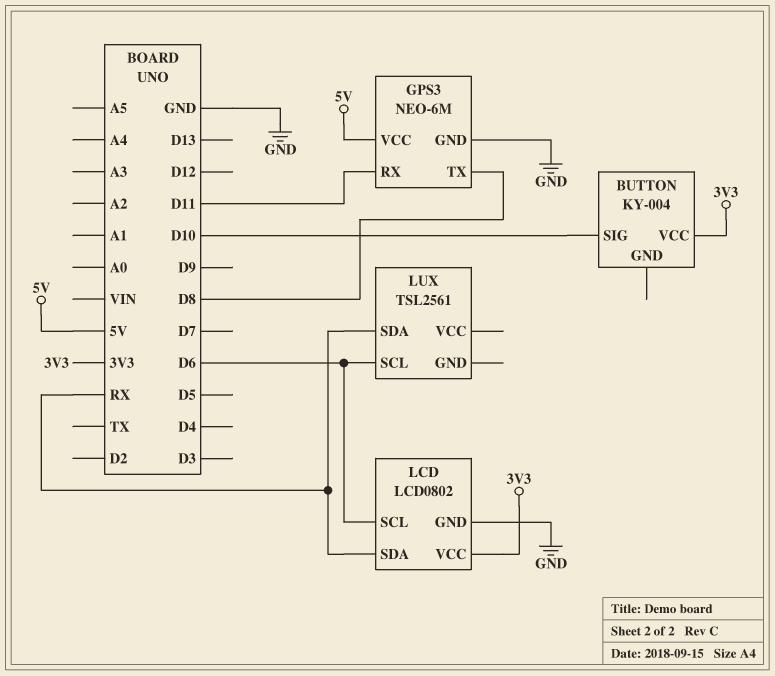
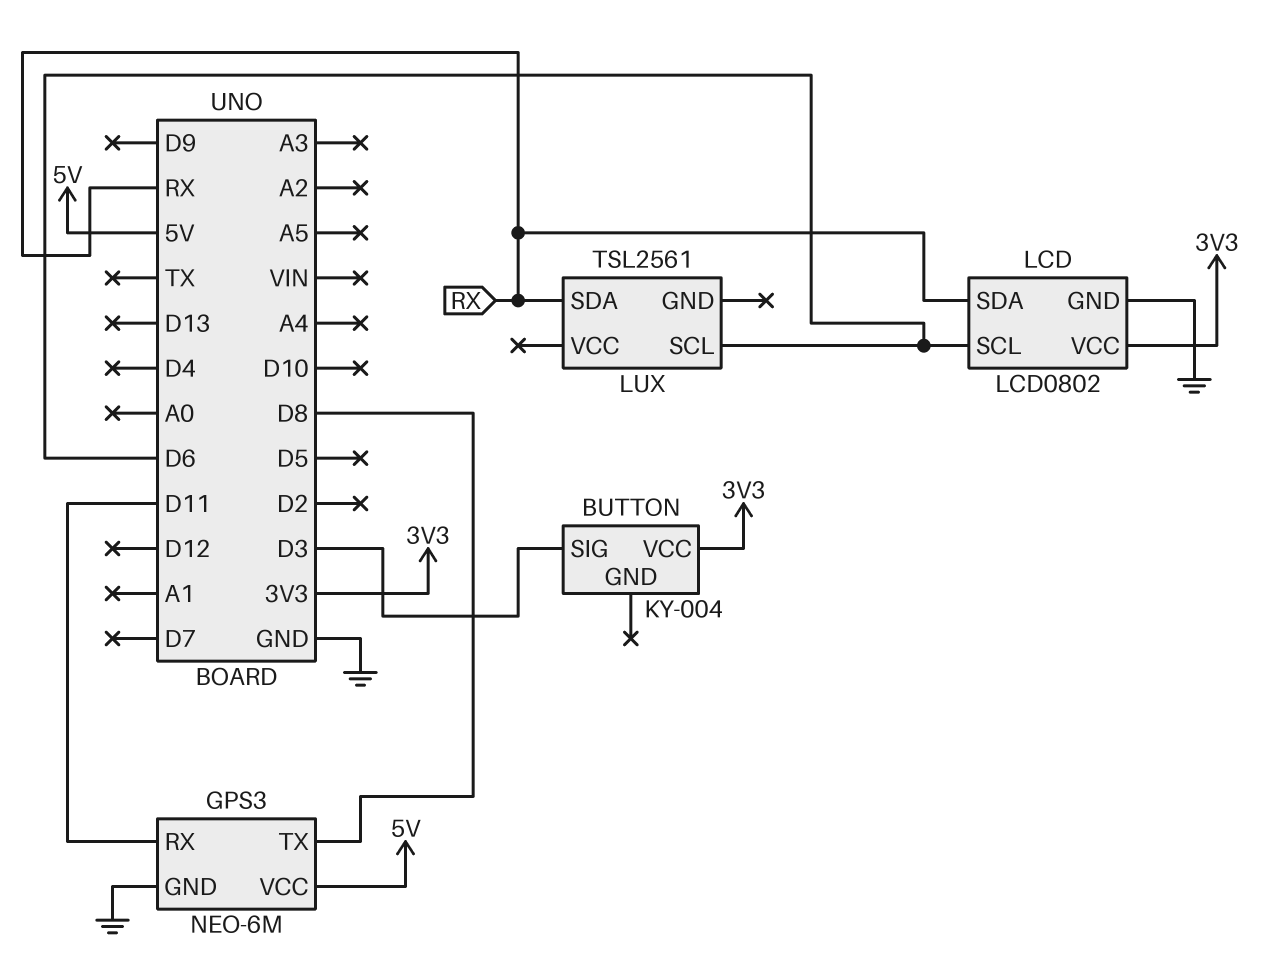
BUTTON pin SIG: D10 -> D3

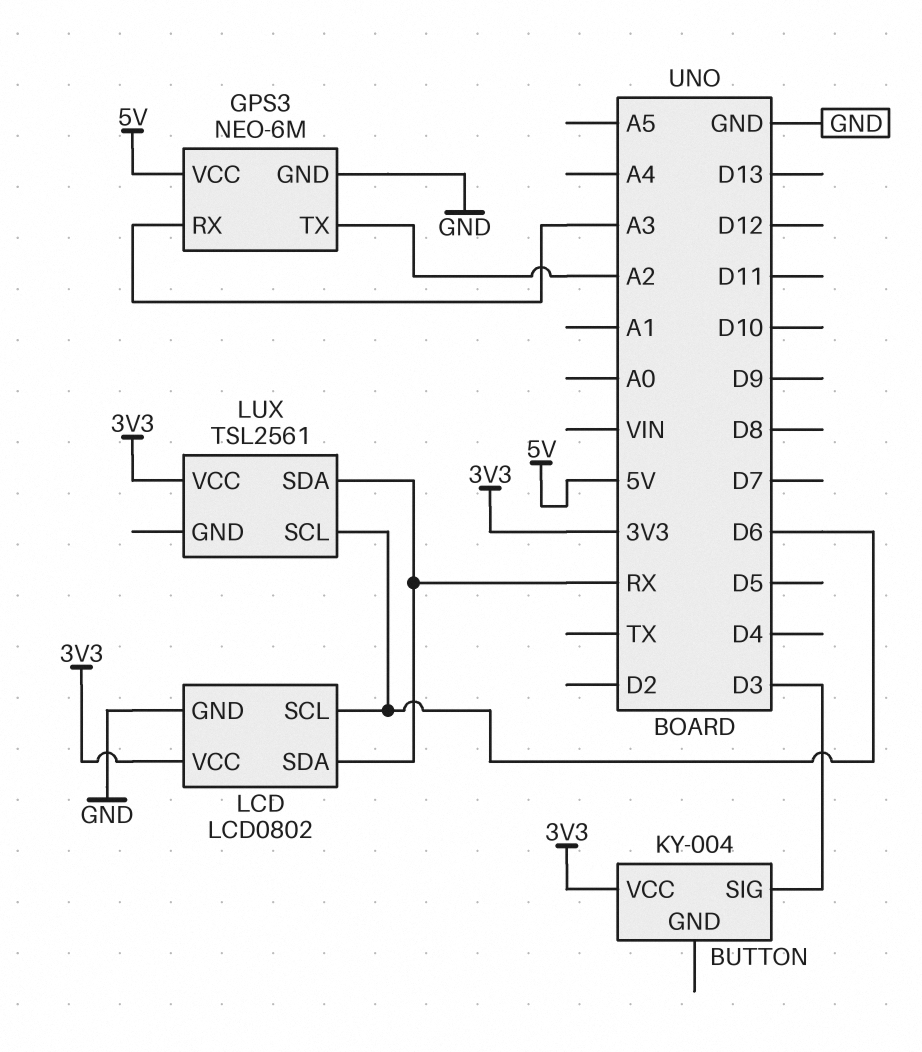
GPS3 pin RX: D11 -> A3
GPS3 pin TX: D8 -> A2
LUX pin VCC: none -> 3V3

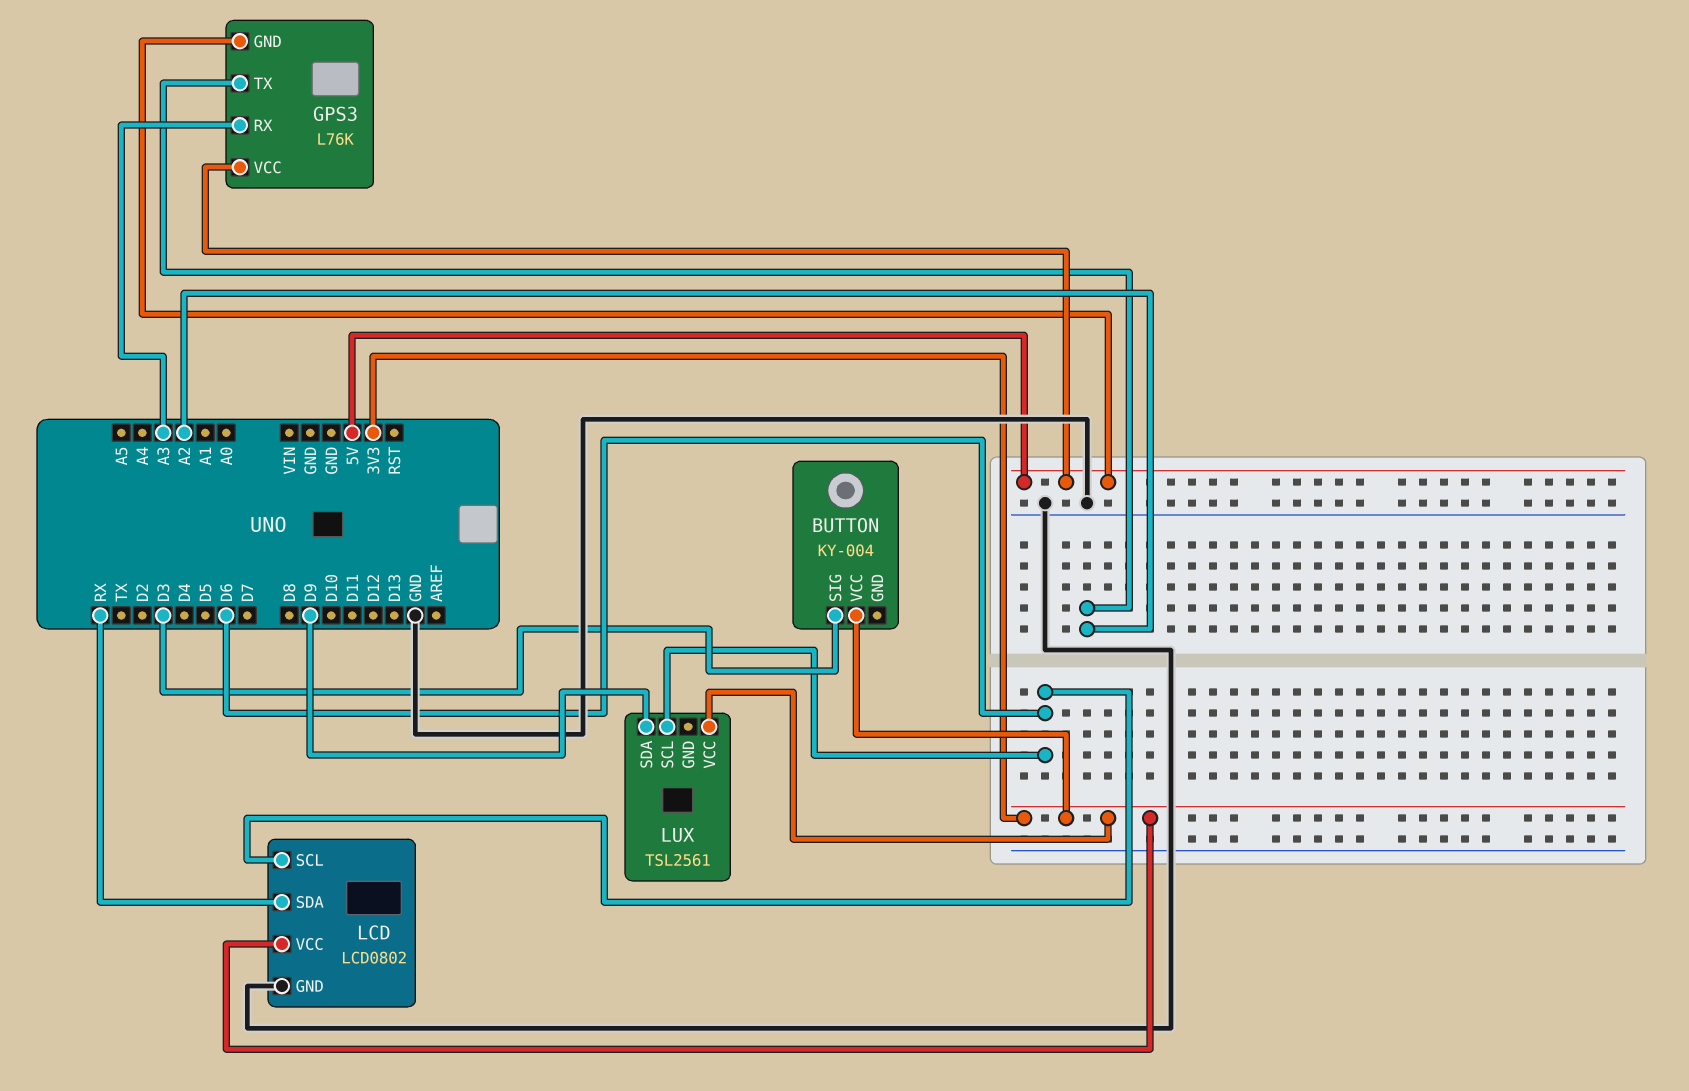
GPS3: NEO-6M -> L76K
GPS3 pin GND: GND -> 5V
LUX pin SDA: RX -> D9

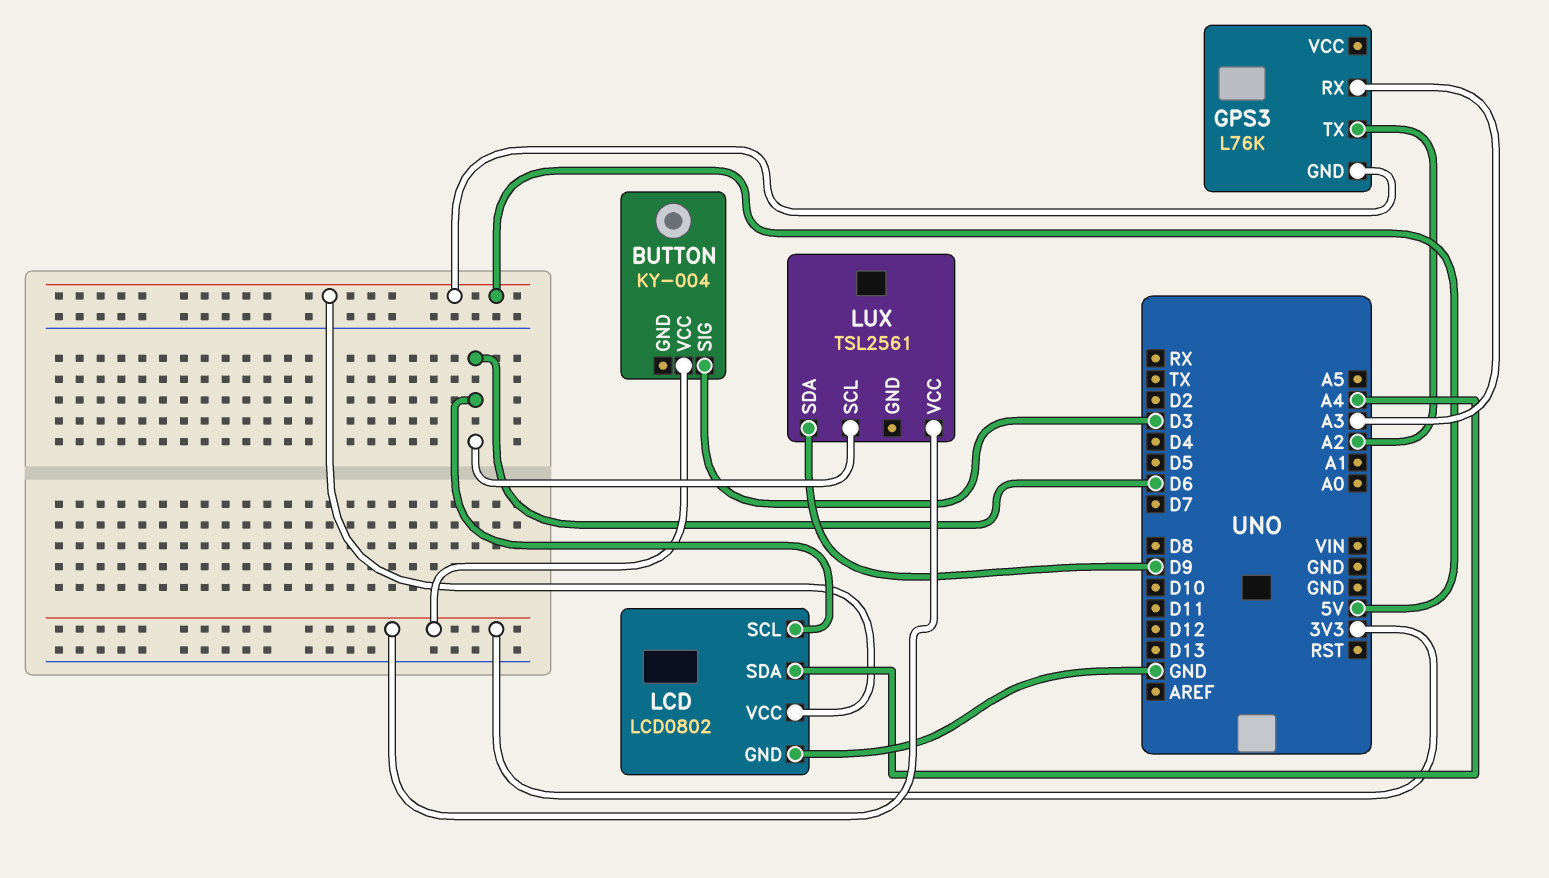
GPS3 pin VCC: 5V -> none
LCD pin SDA: RX -> A4
LCD pin VCC: 3V3 -> 5V

